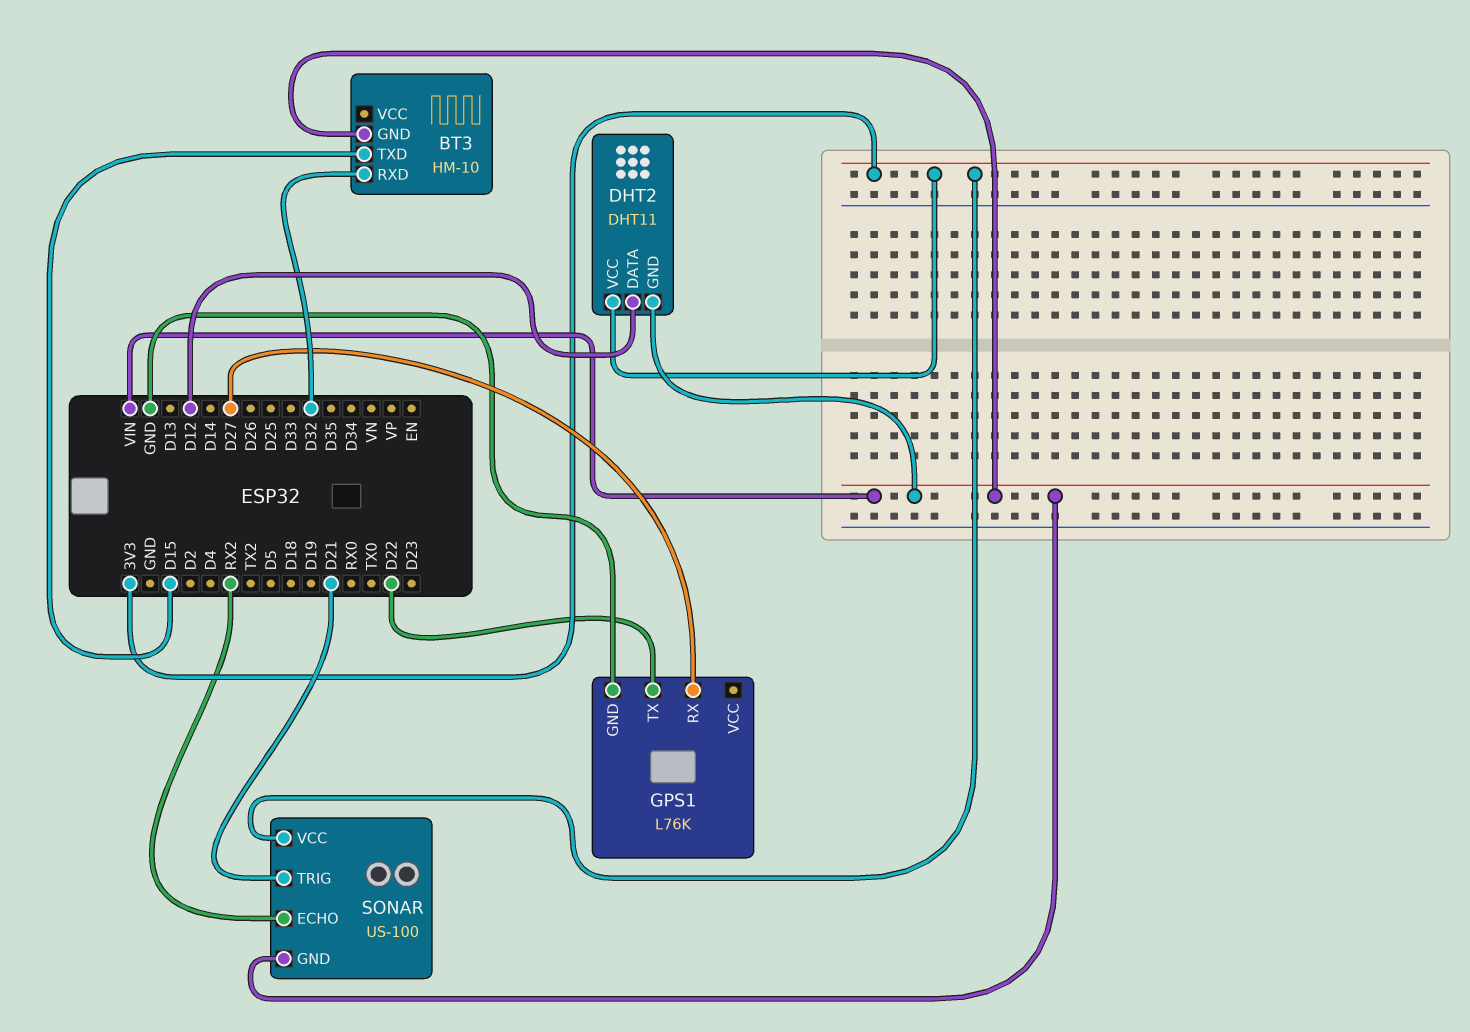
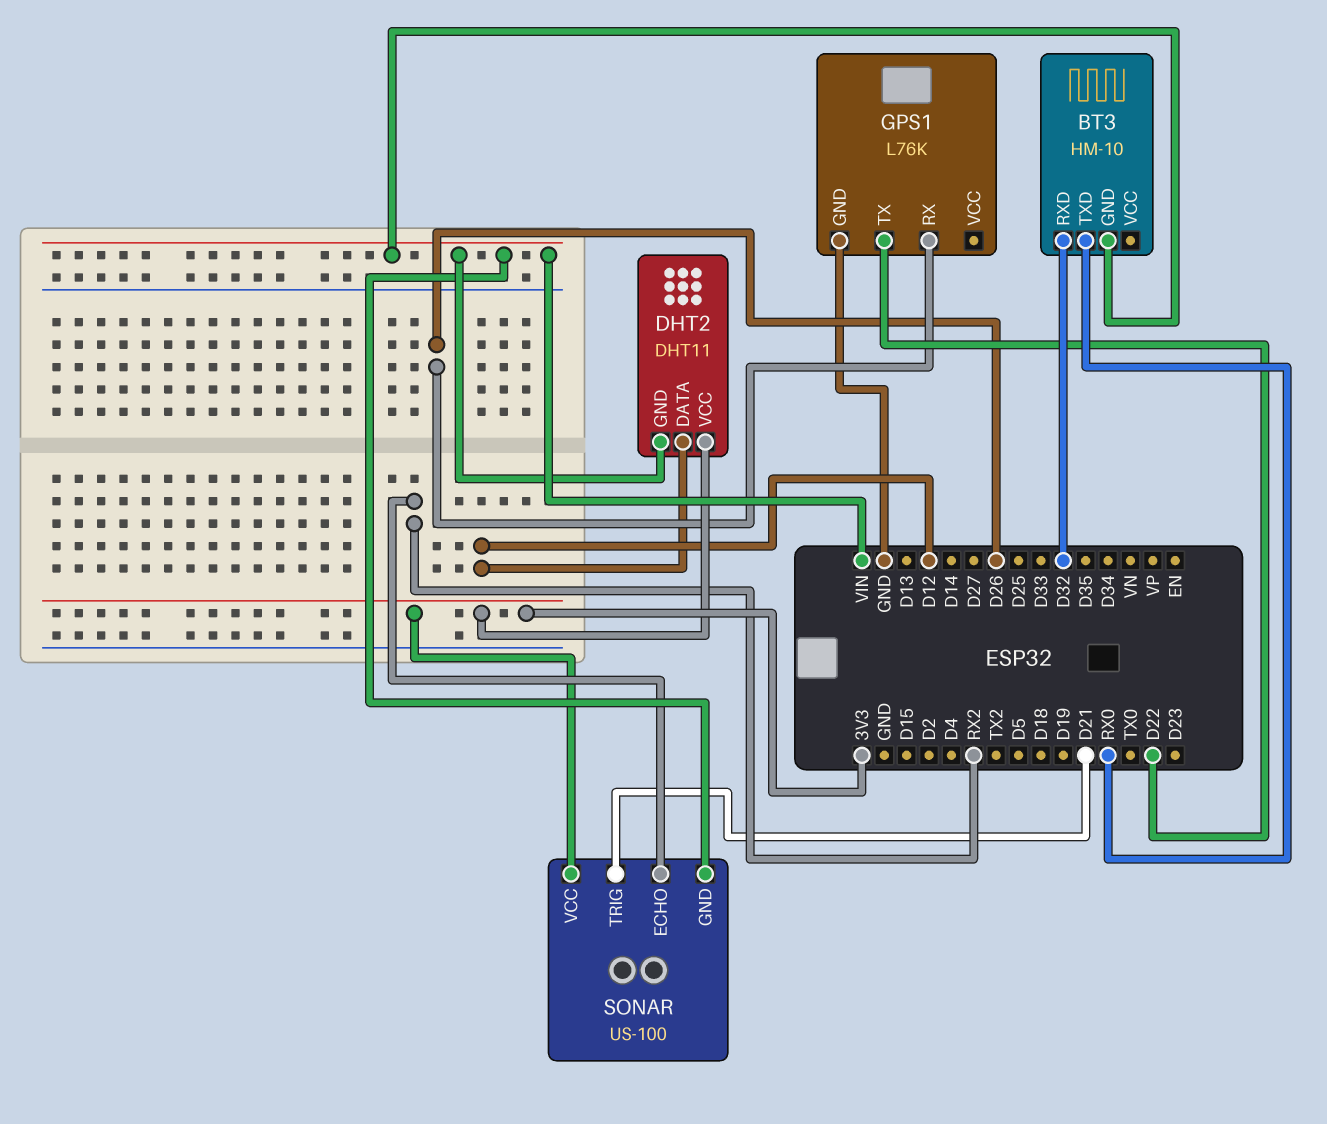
BT3 pin TXD: D15 -> RX0
GPS1 pin RX: D27 -> D26

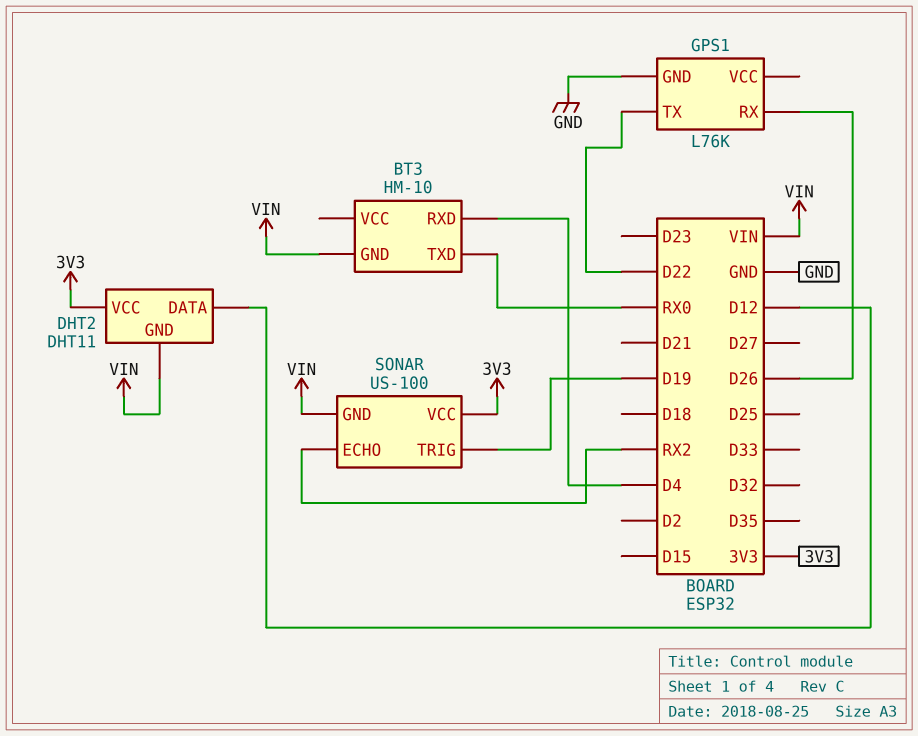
BT3 pin RXD: D32 -> D4
SONAR pin TRIG: D21 -> D19

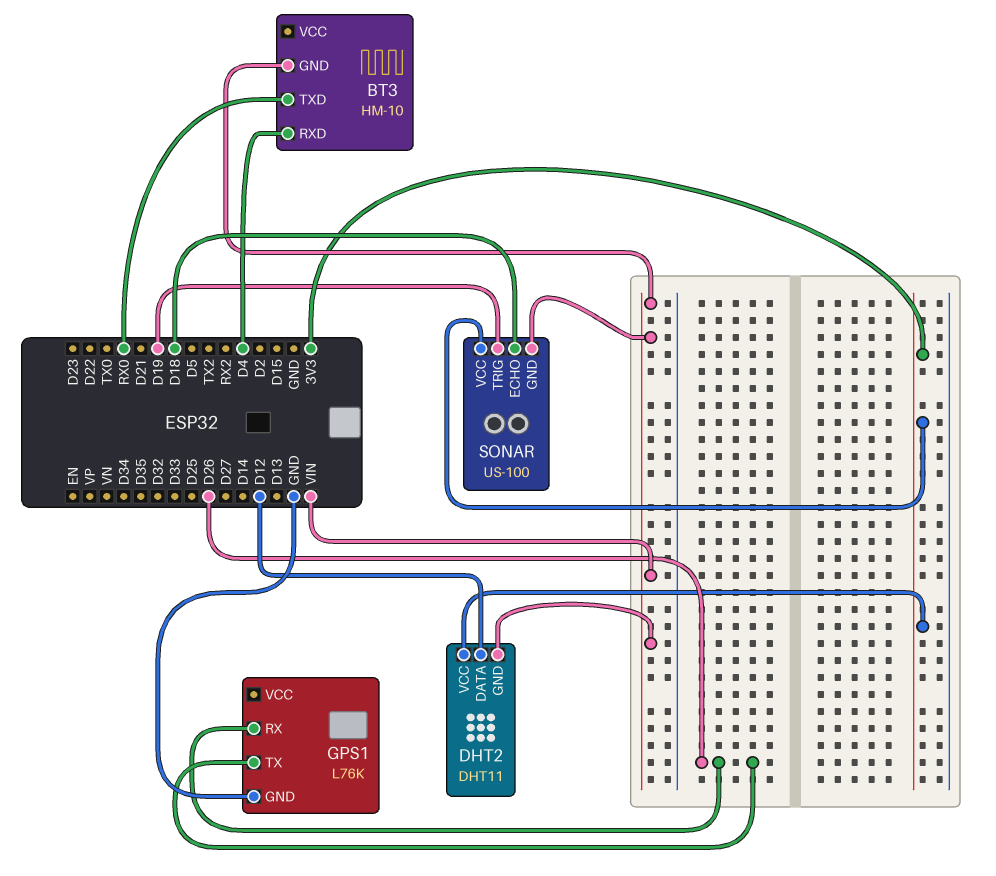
GPS1 pin TX: D22 -> D26
SONAR pin ECHO: RX2 -> D18

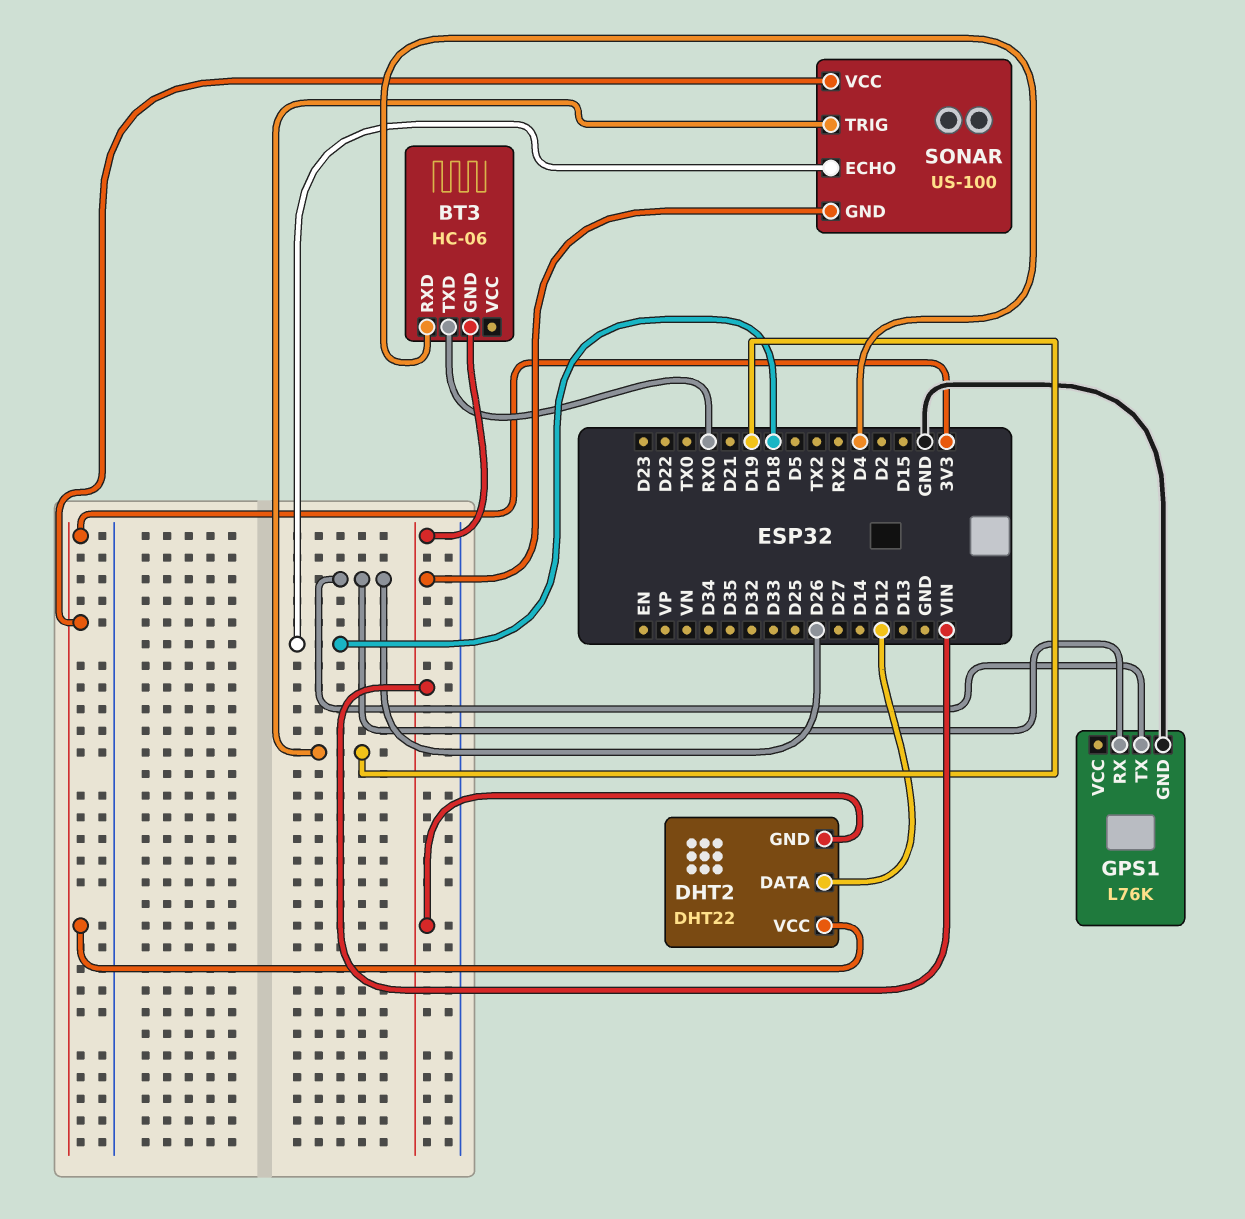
BT3: HM-10 -> HC-06
DHT2: DHT11 -> DHT22

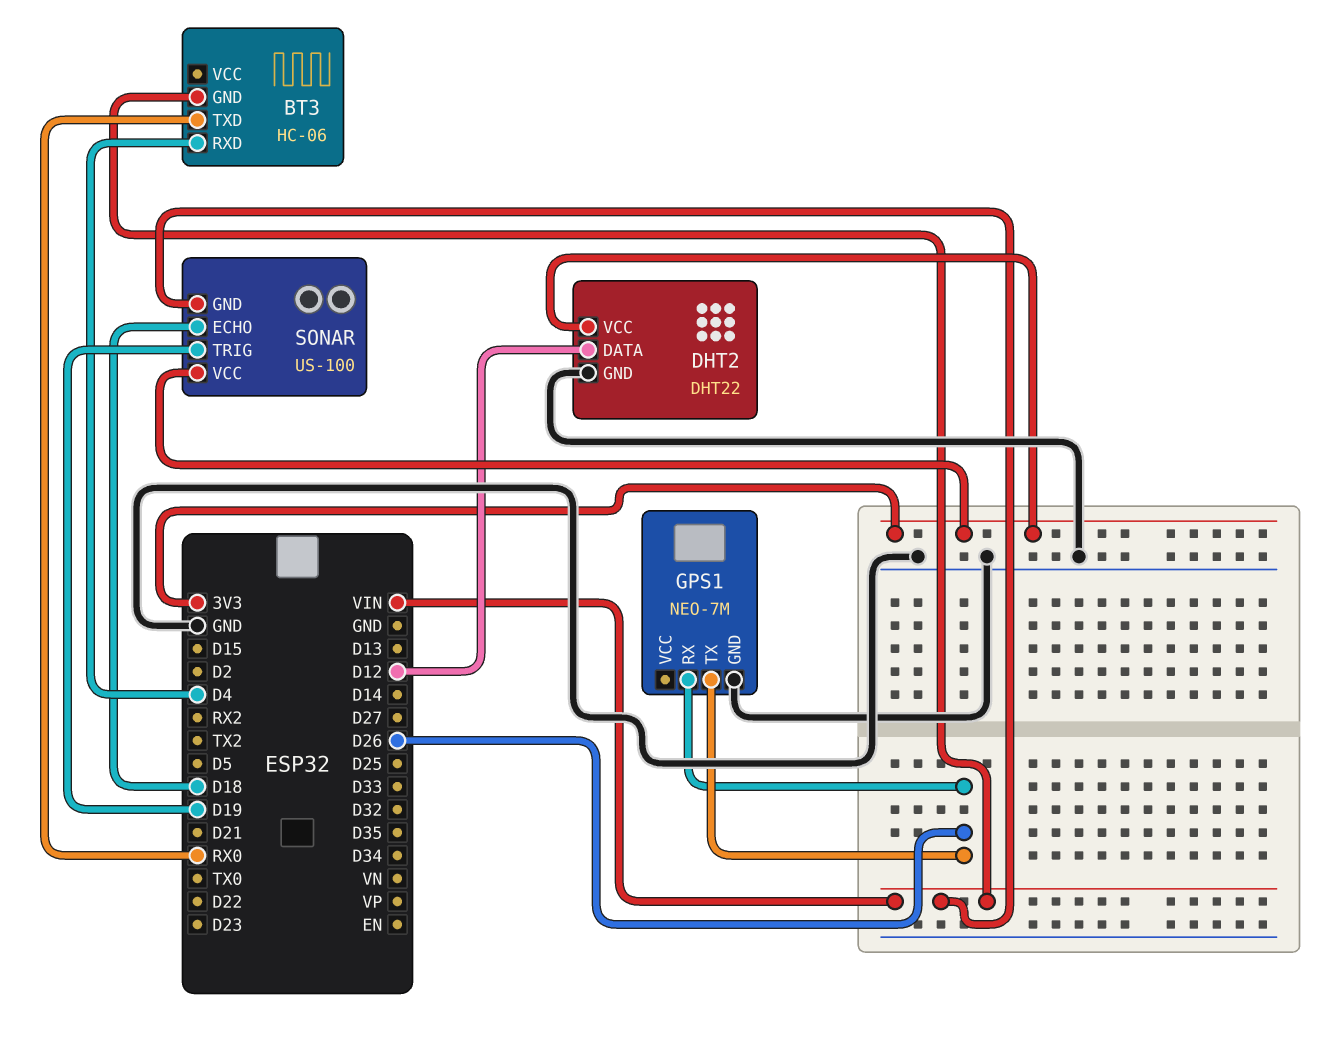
DHT2 pin GND: VIN -> GND
GPS1: L76K -> NEO-7M

